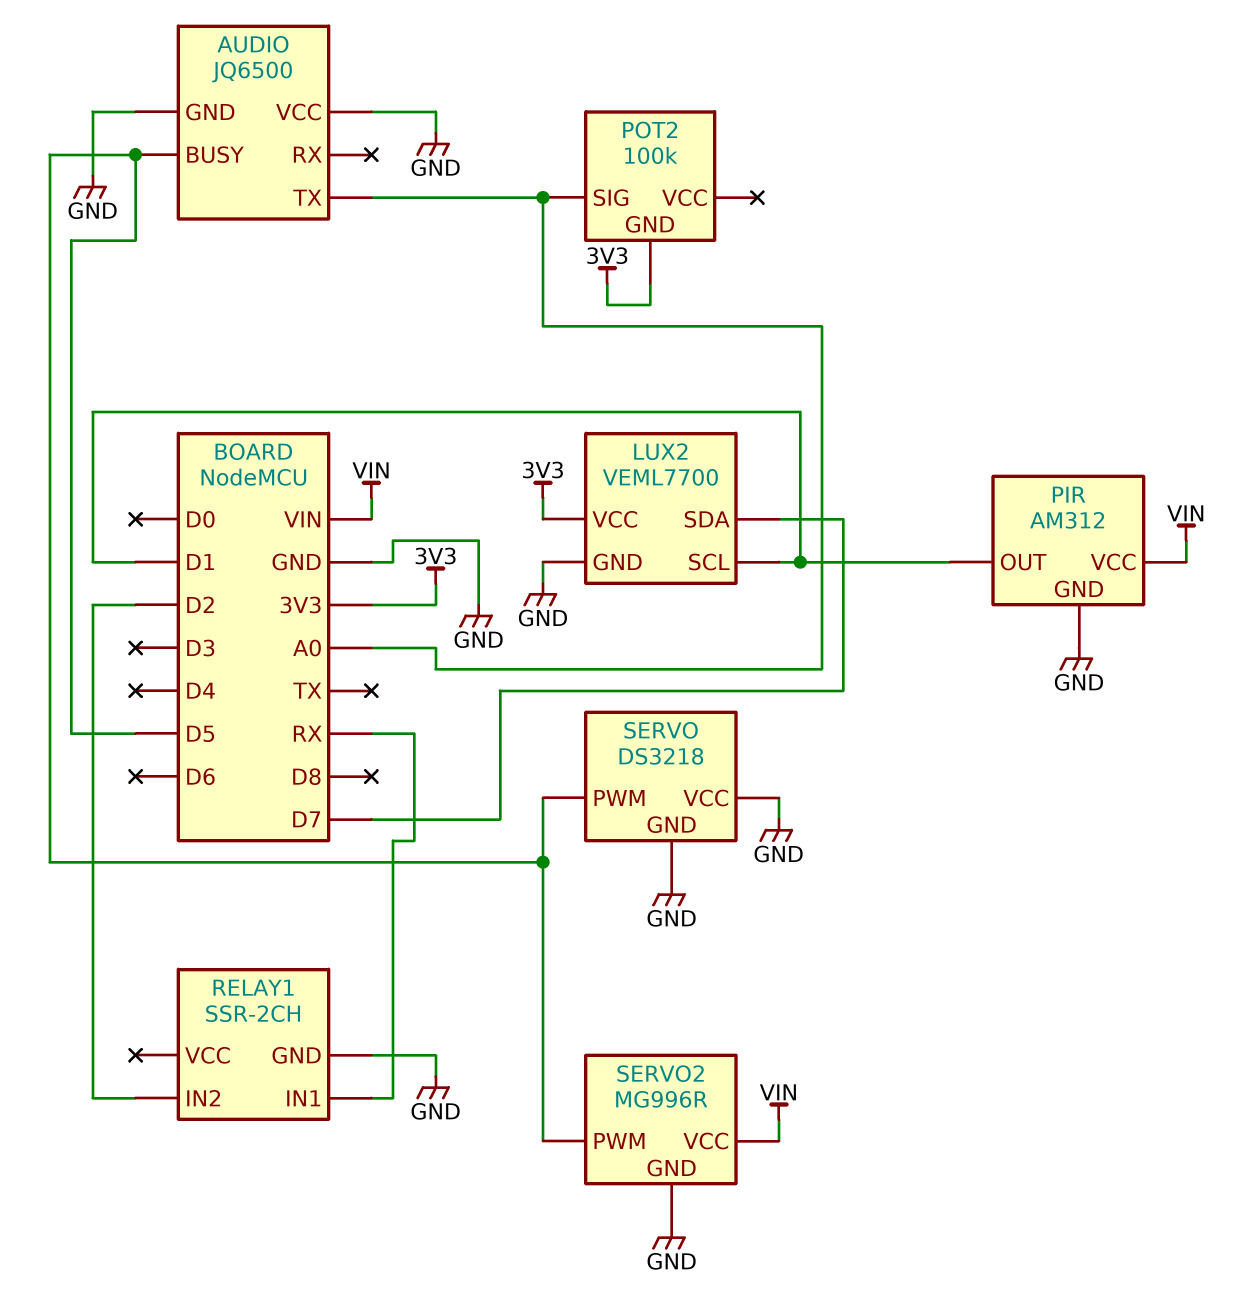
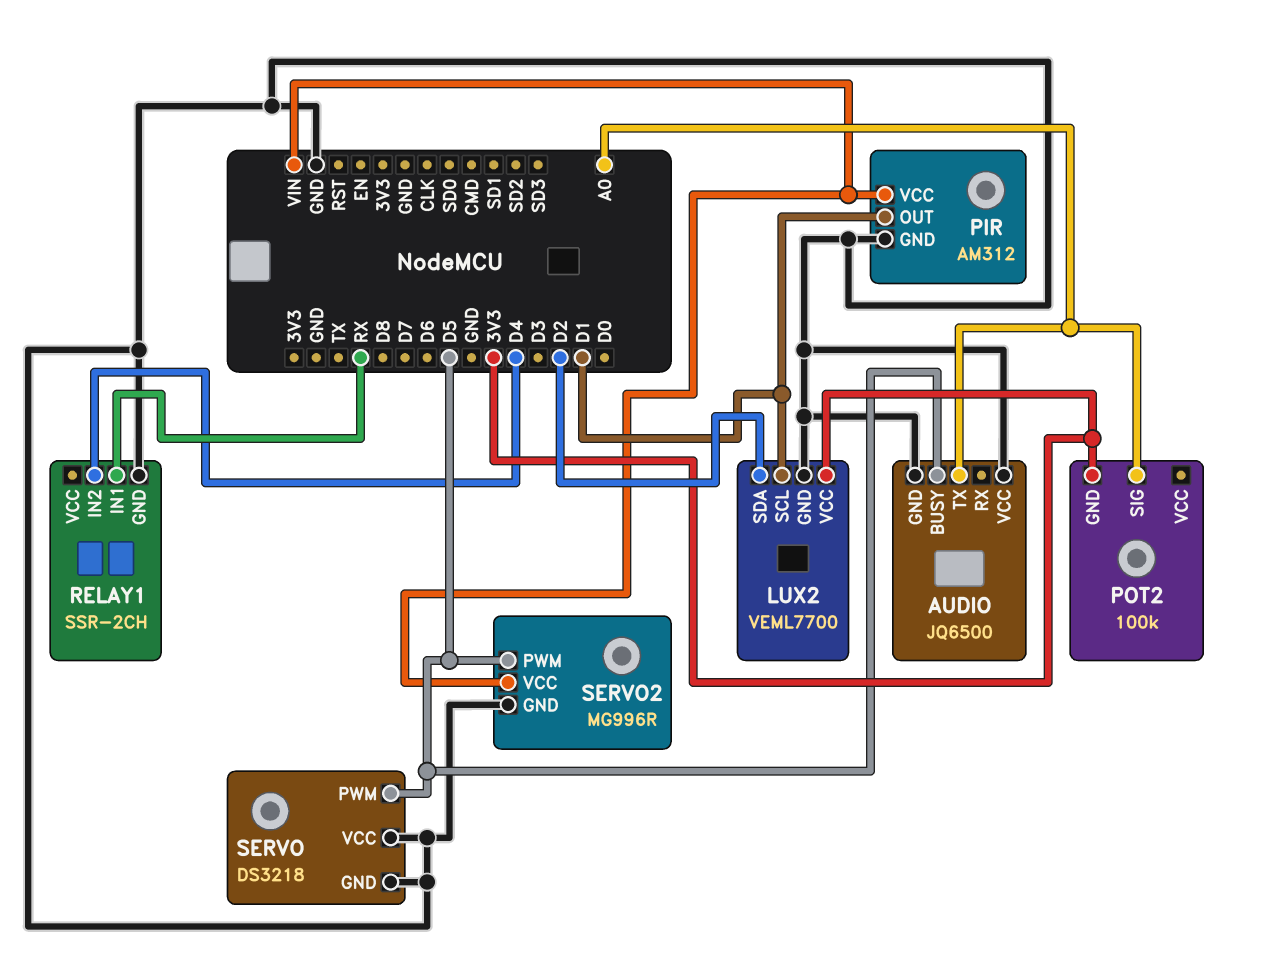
LUX2 pin SDA: D7 -> D2
RELAY1 pin IN2: D2 -> D4

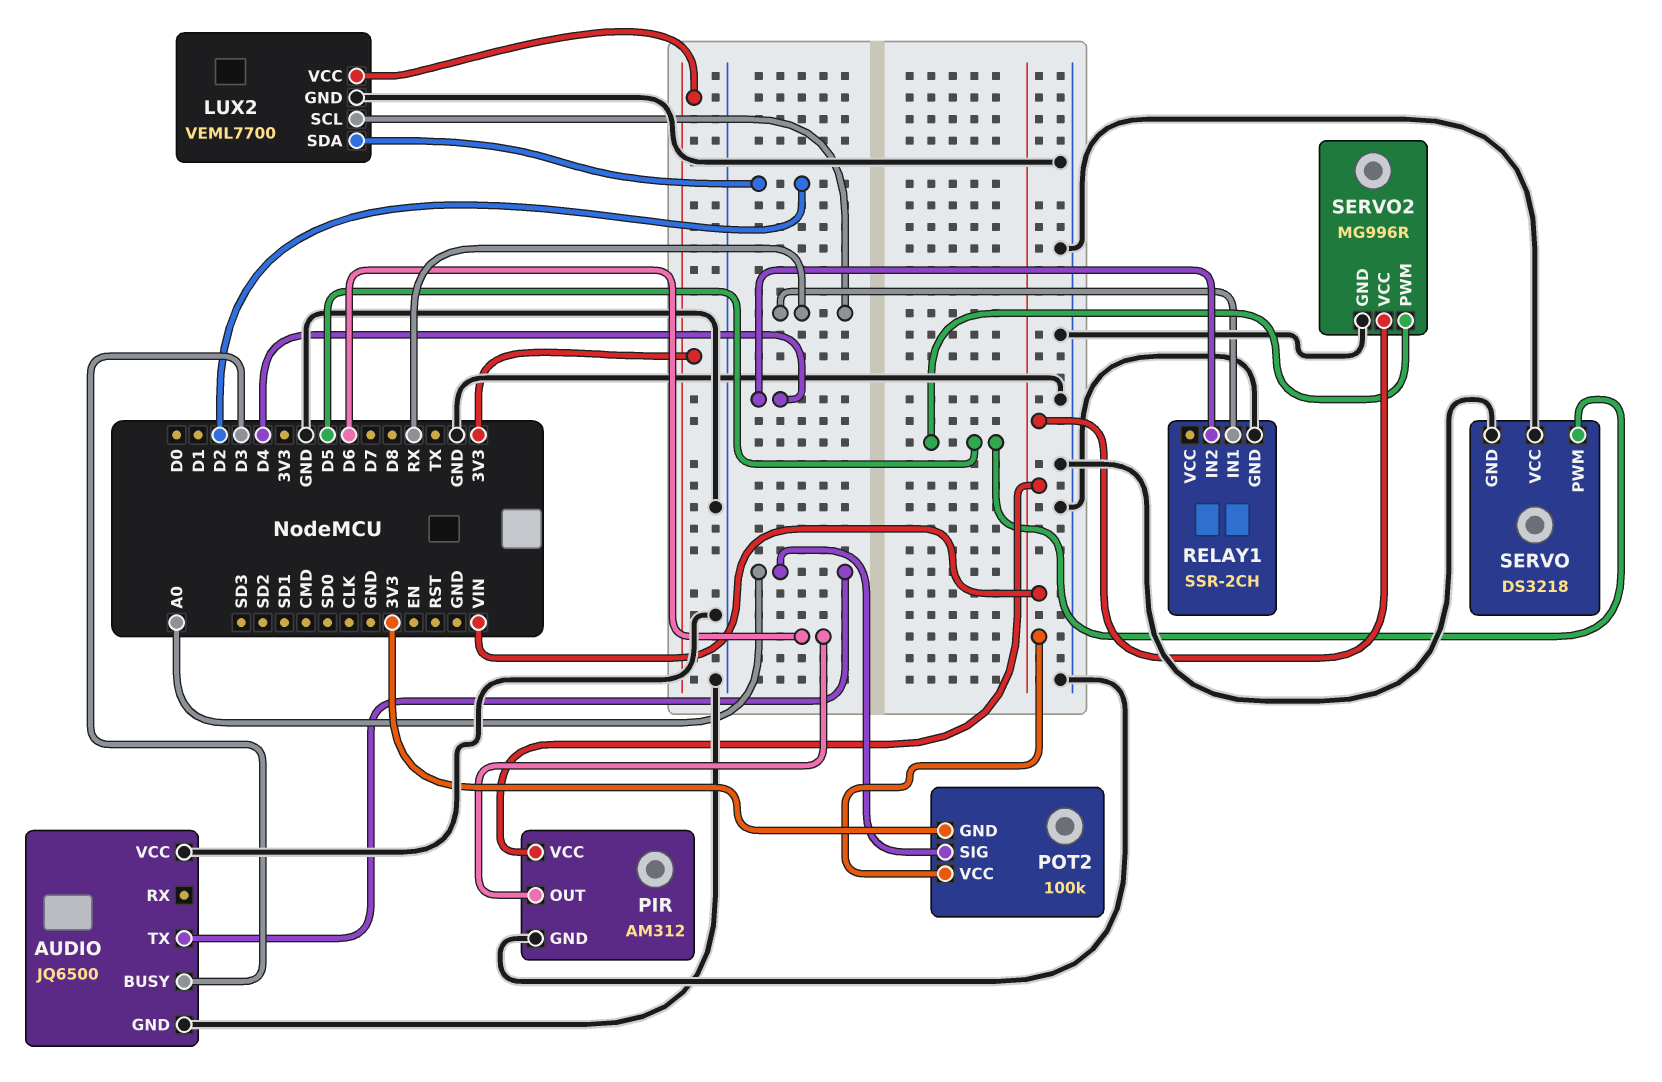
AUDIO pin BUSY: D5 -> D3
LUX2 pin SCL: D1 -> RX
PIR pin OUT: D1 -> D6
POT2 pin VCC: none -> VIN

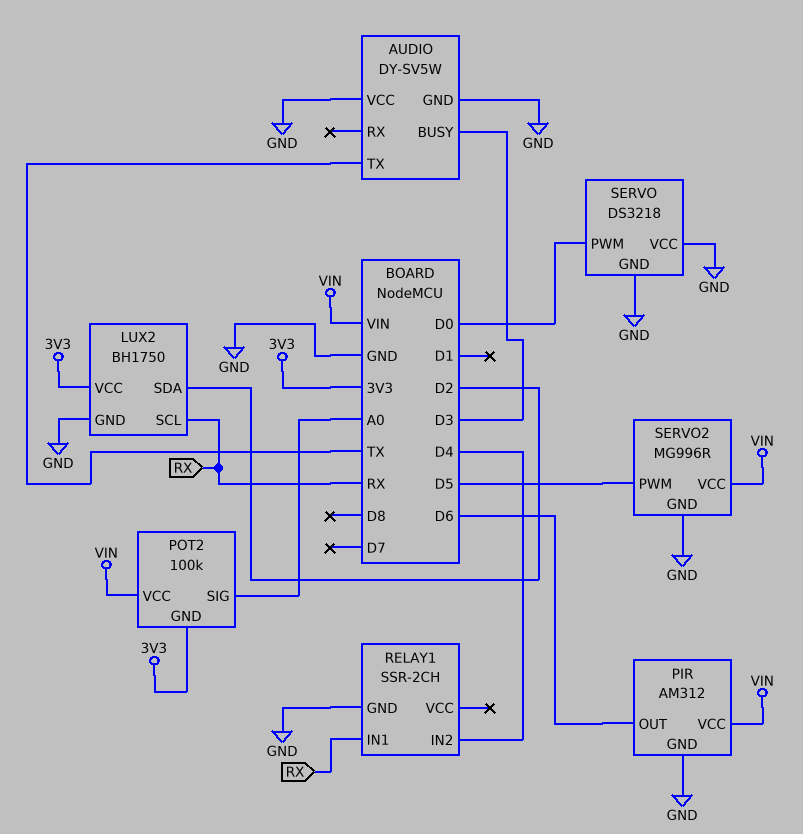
AUDIO: JQ6500 -> DY-SV5W
AUDIO pin TX: A0 -> TX
LUX2: VEML7700 -> BH1750
SERVO pin PWM: D5 -> D0

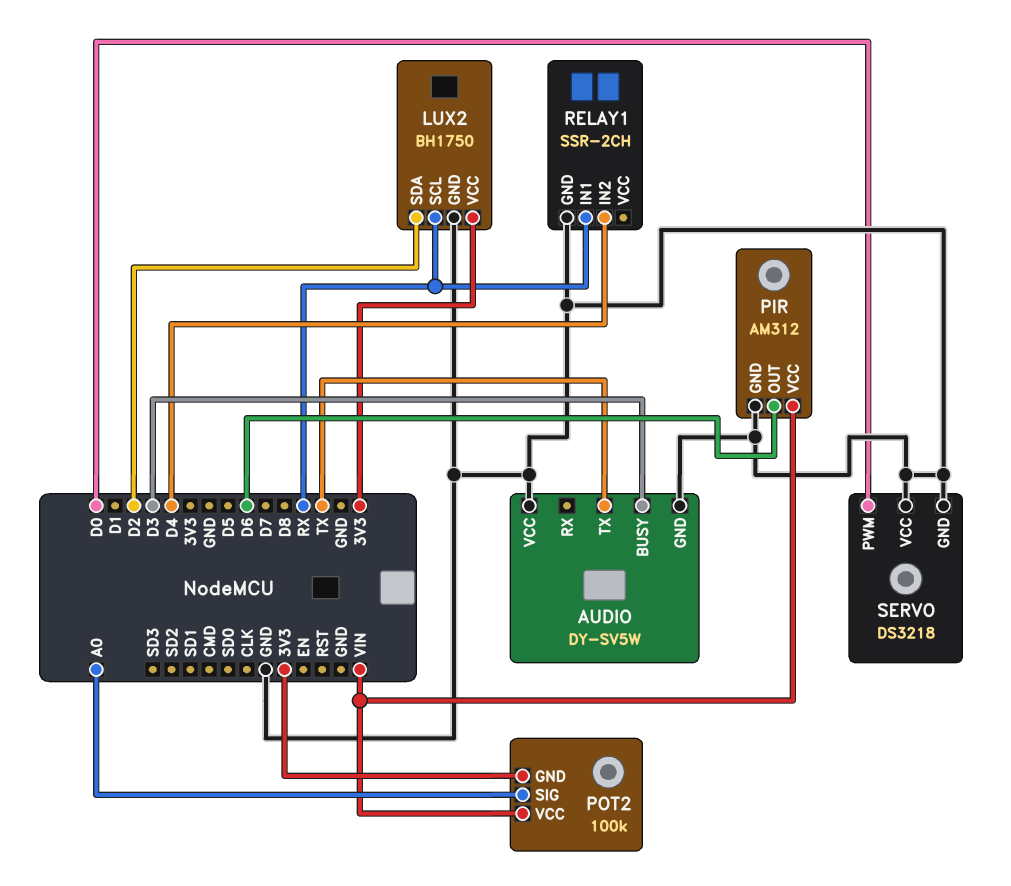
SERVO2: MG996R -> none
SERVO2 pin GND: GND -> none
SERVO2 pin PWM: D5 -> none
SERVO2 pin VCC: VIN -> none

